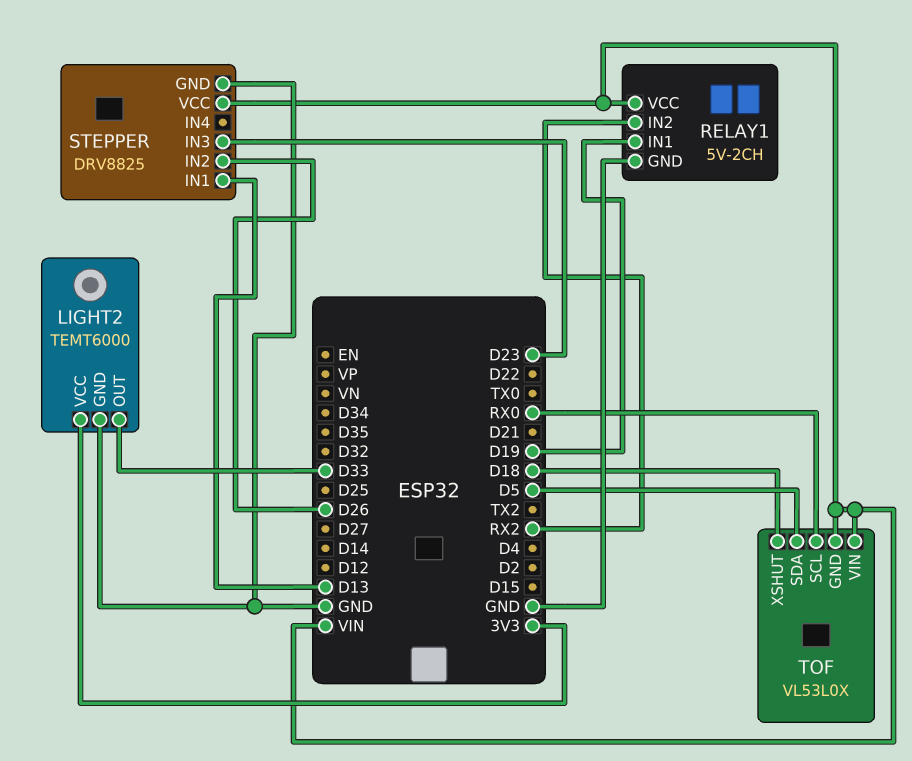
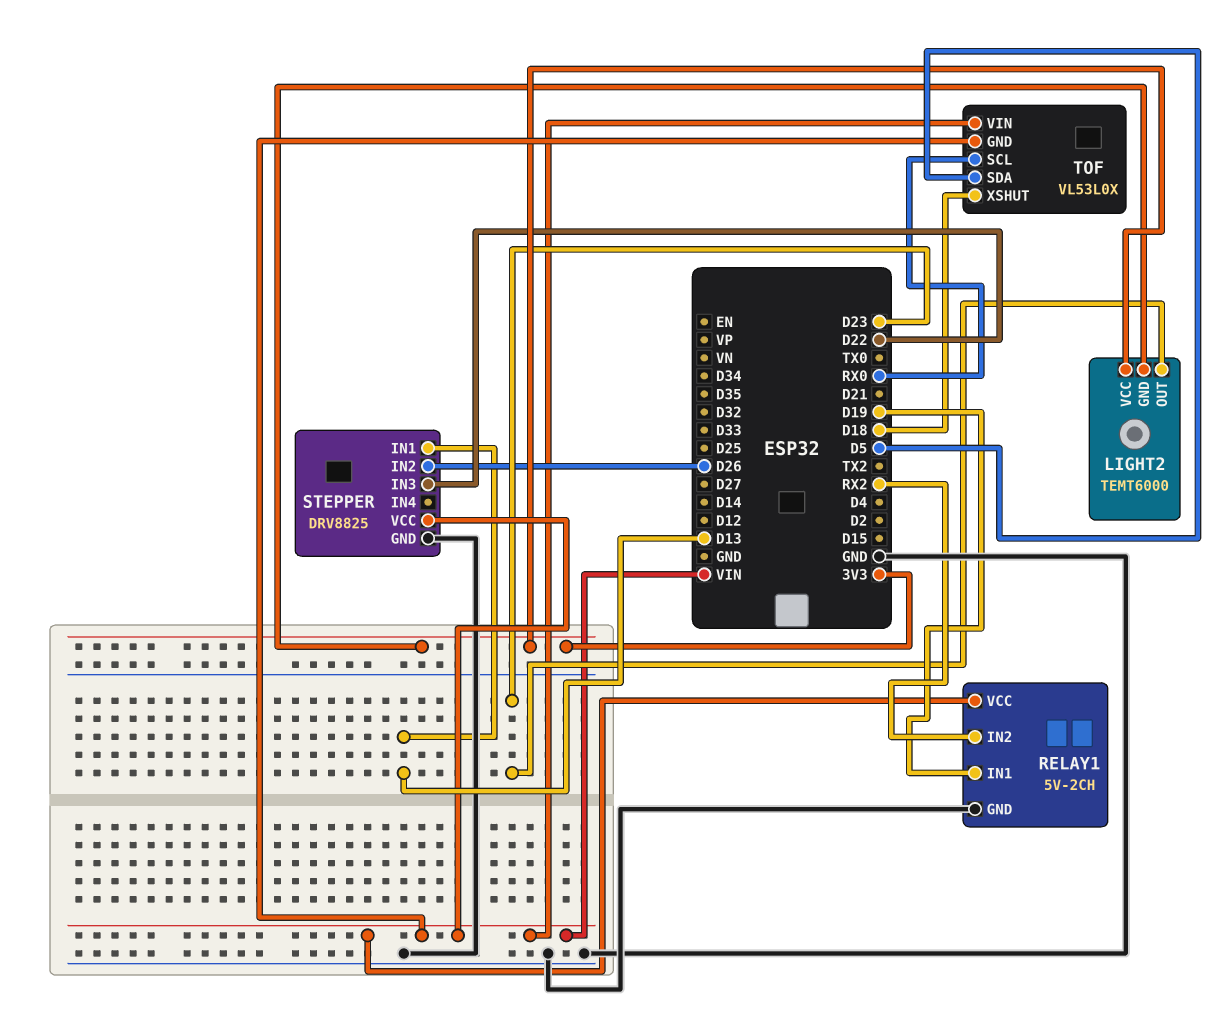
LIGHT2 pin GND: GND -> 3V3
LIGHT2 pin OUT: D33 -> D23
STEPPER pin IN3: D23 -> D22

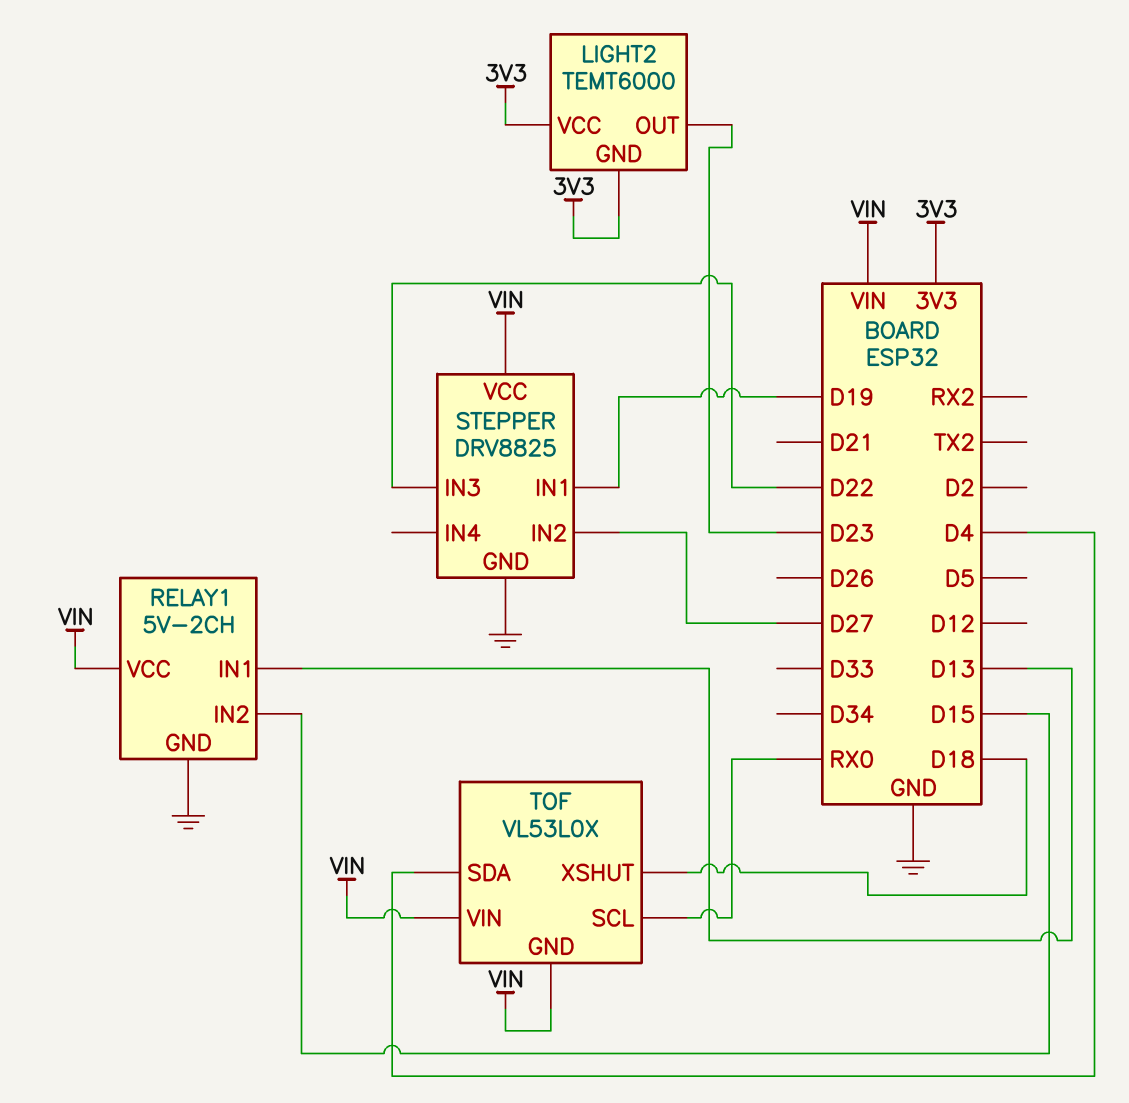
RELAY1 pin IN1: D19 -> D13
RELAY1 pin IN2: RX2 -> D15
STEPPER pin IN1: D13 -> D19
STEPPER pin IN2: D26 -> D27
TOF pin SDA: D5 -> D4

